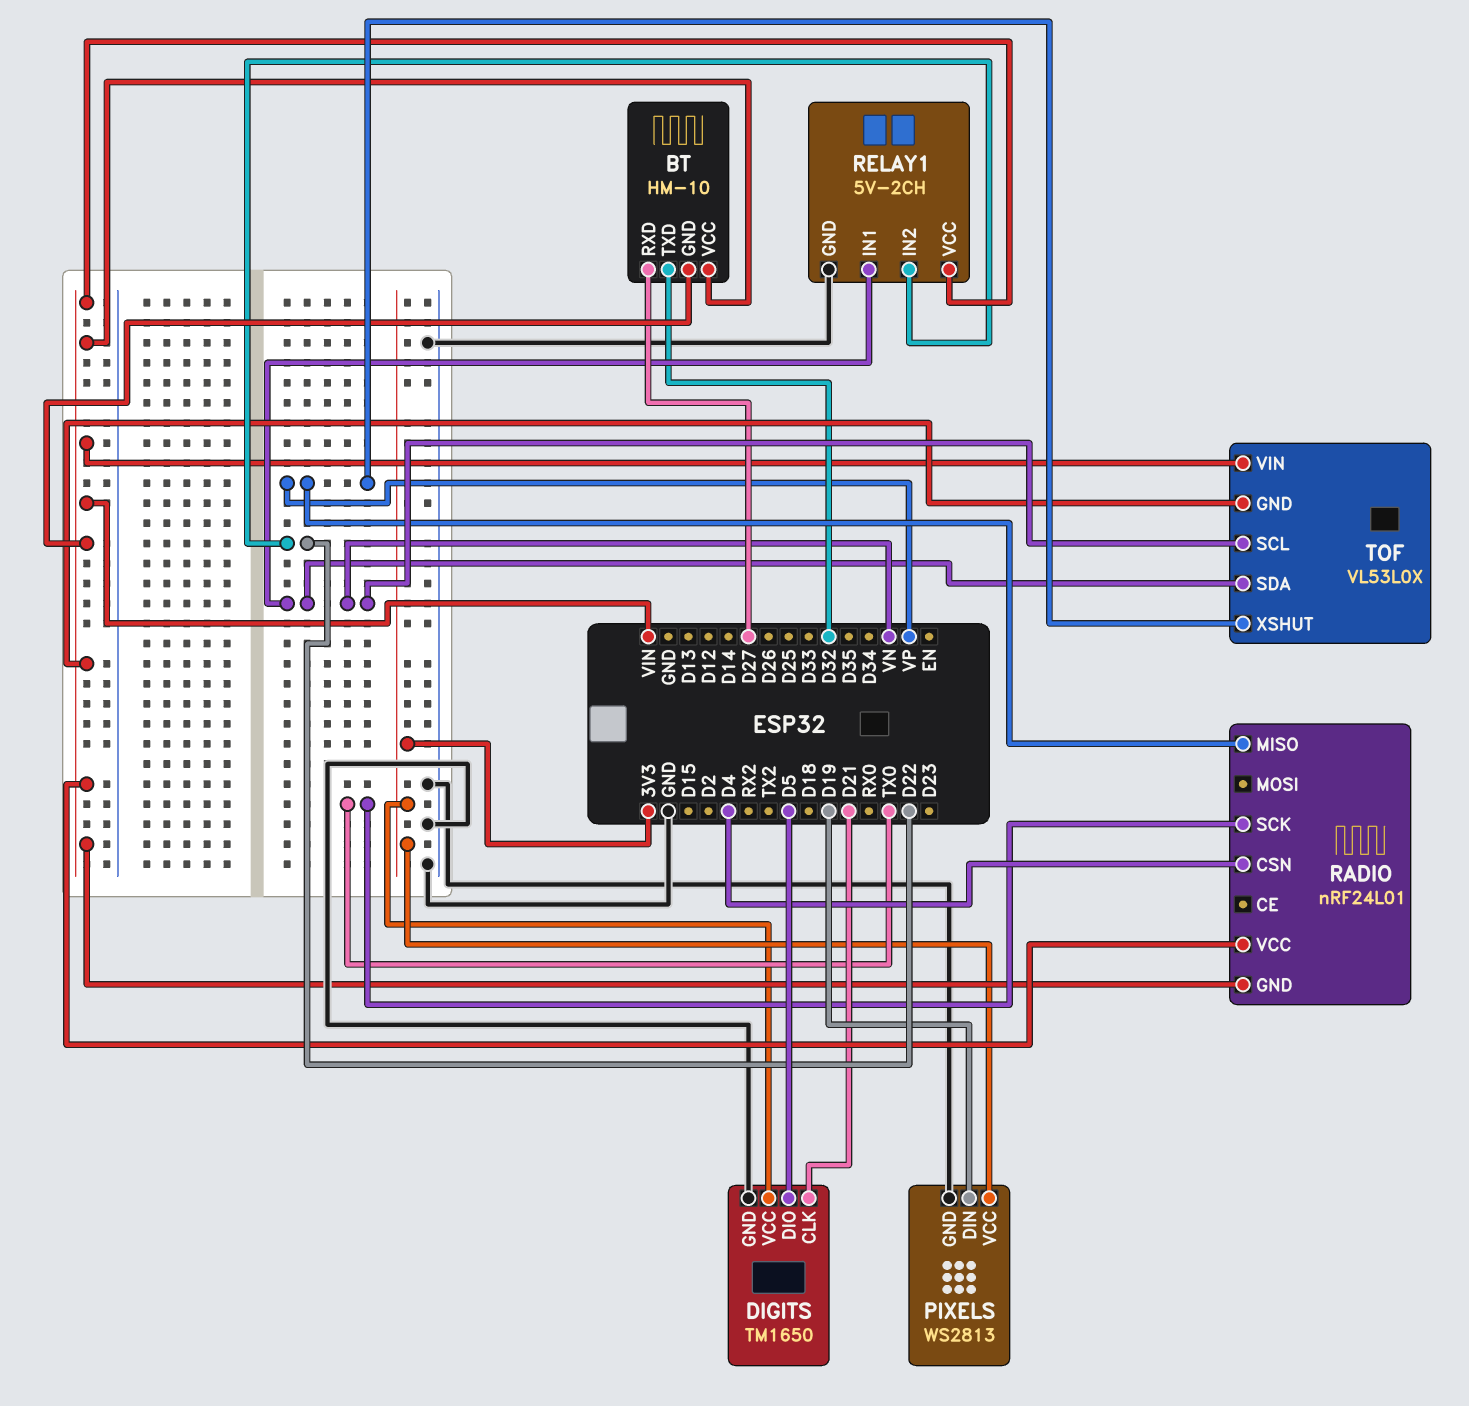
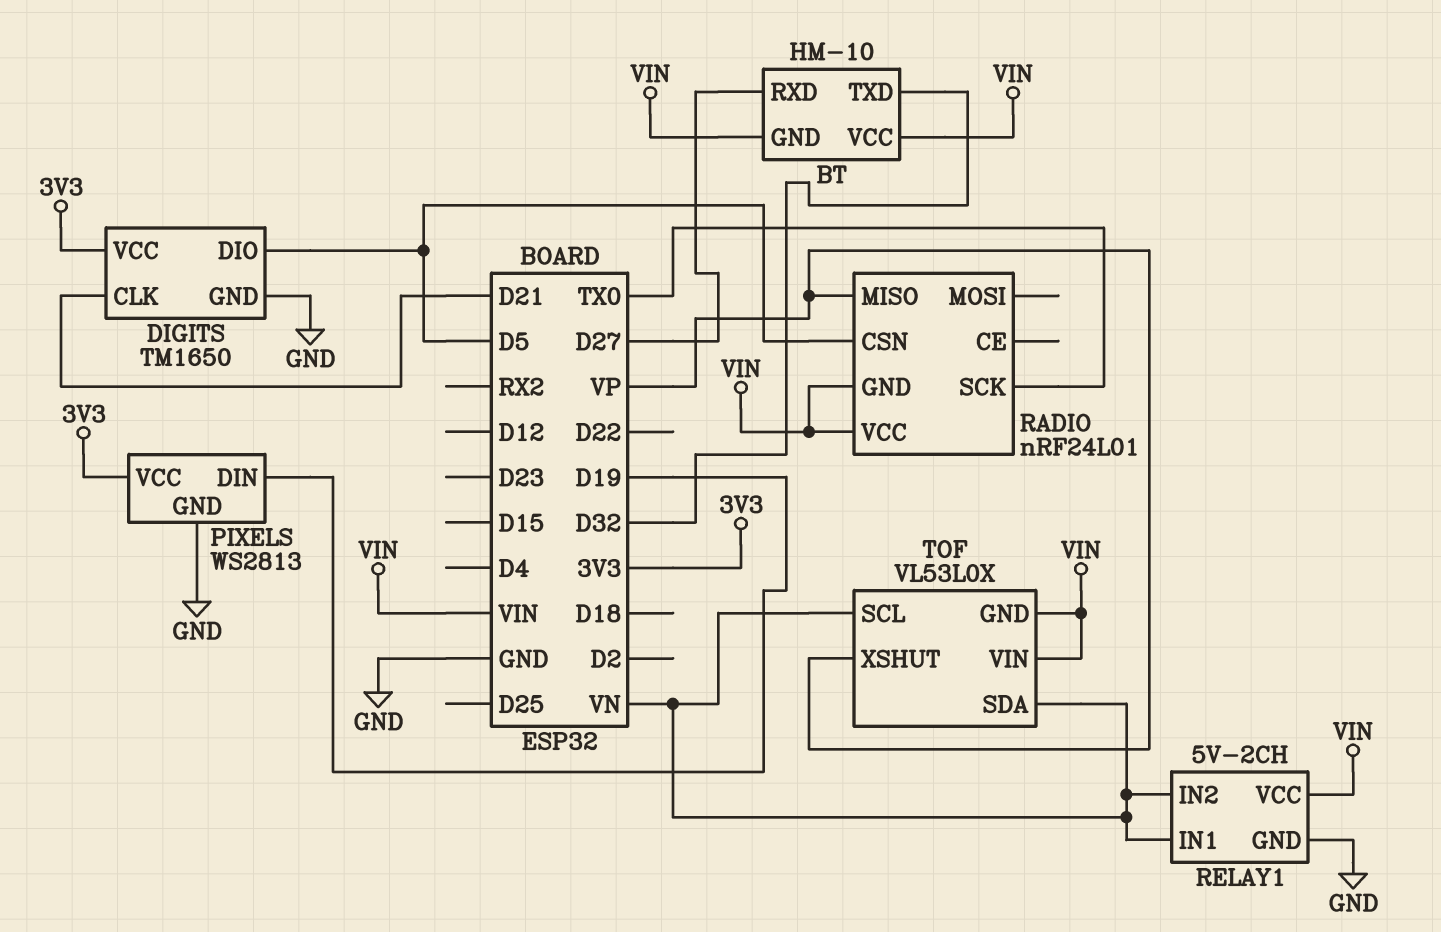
RADIO pin CSN: D4 -> D5
RELAY1 pin IN2: D22 -> VN

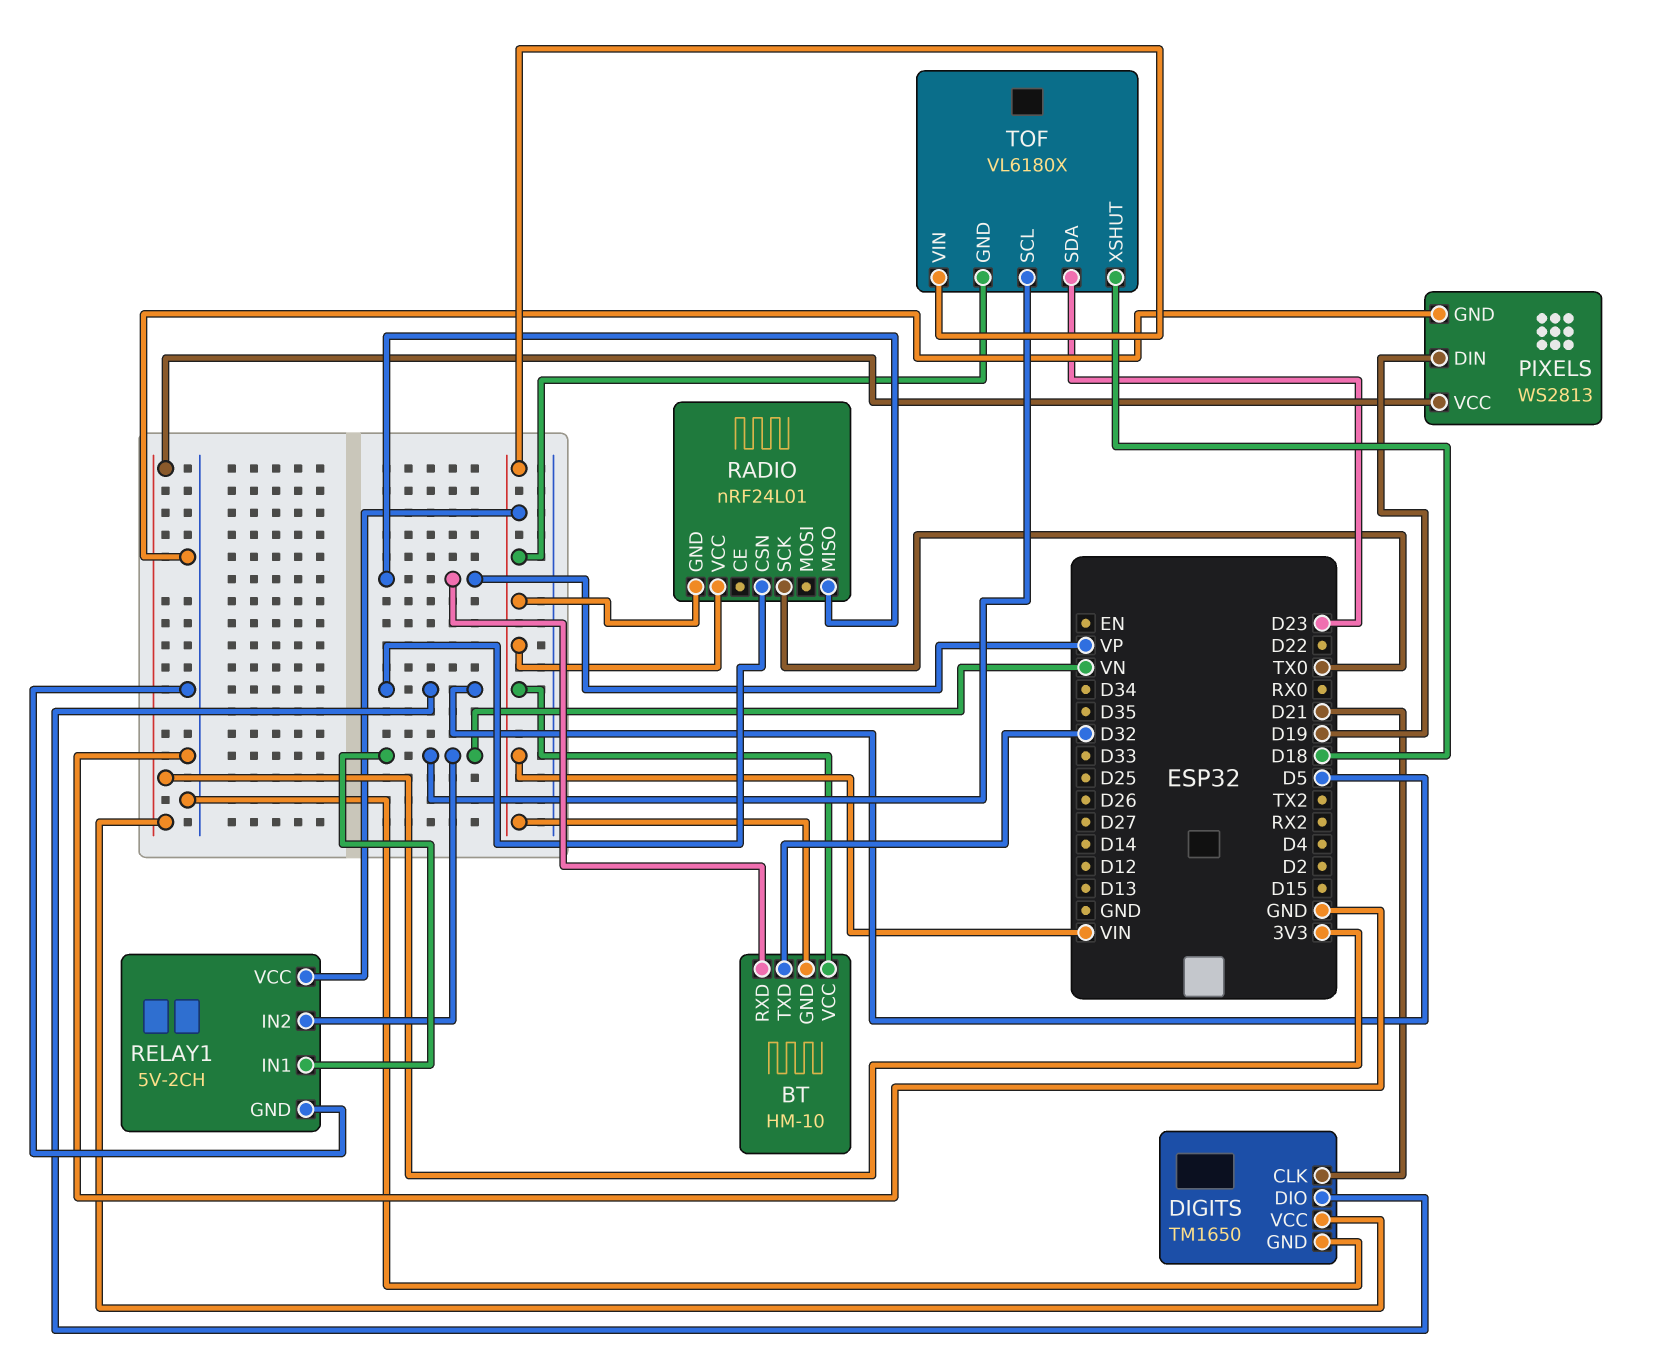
BT pin RXD: D27 -> VP
TOF: VL53L0X -> VL6180X
TOF pin SDA: VN -> D23
TOF pin XSHUT: VP -> D18

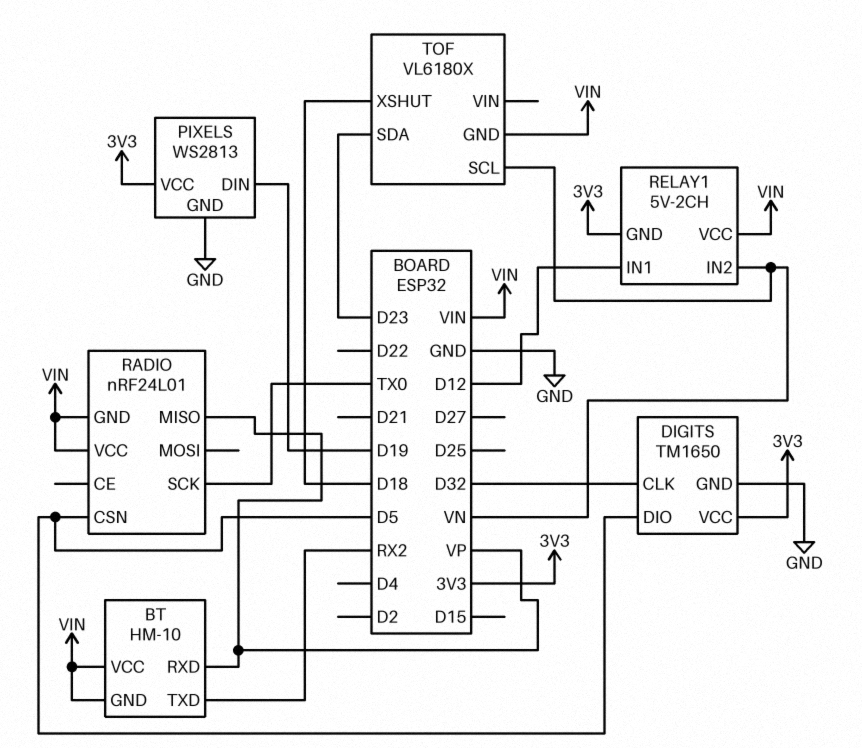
BT pin TXD: D32 -> RX2
DIGITS pin CLK: D21 -> D32
RELAY1 pin GND: GND -> 3V3
RELAY1 pin IN1: VN -> D12
TOF pin VIN: VIN -> none

